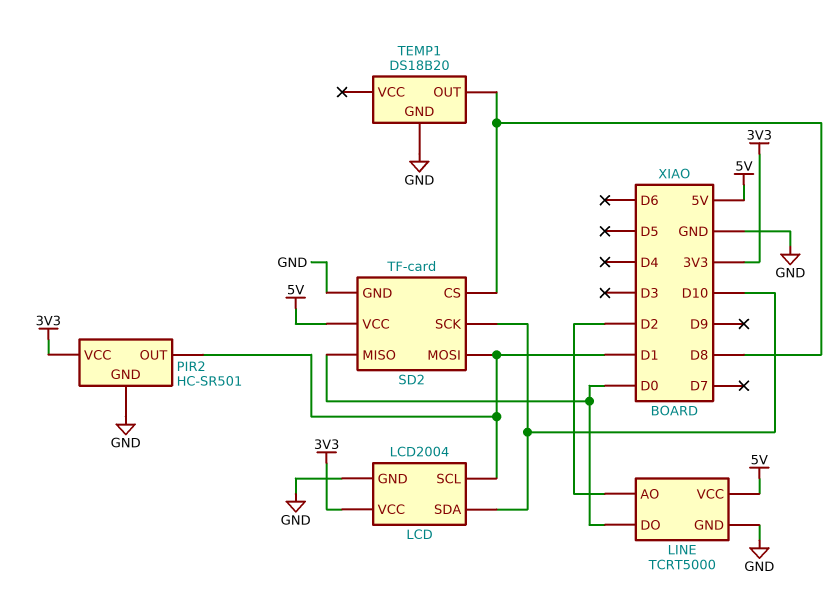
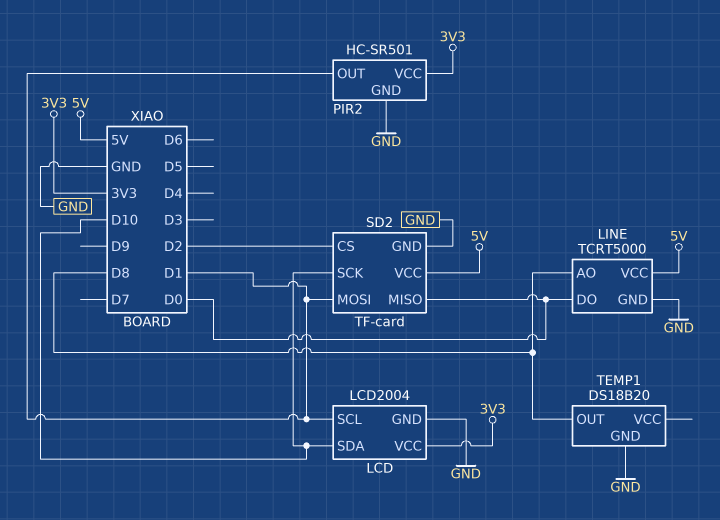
LINE pin AO: D2 -> D8
SD2 pin CS: D8 -> D2

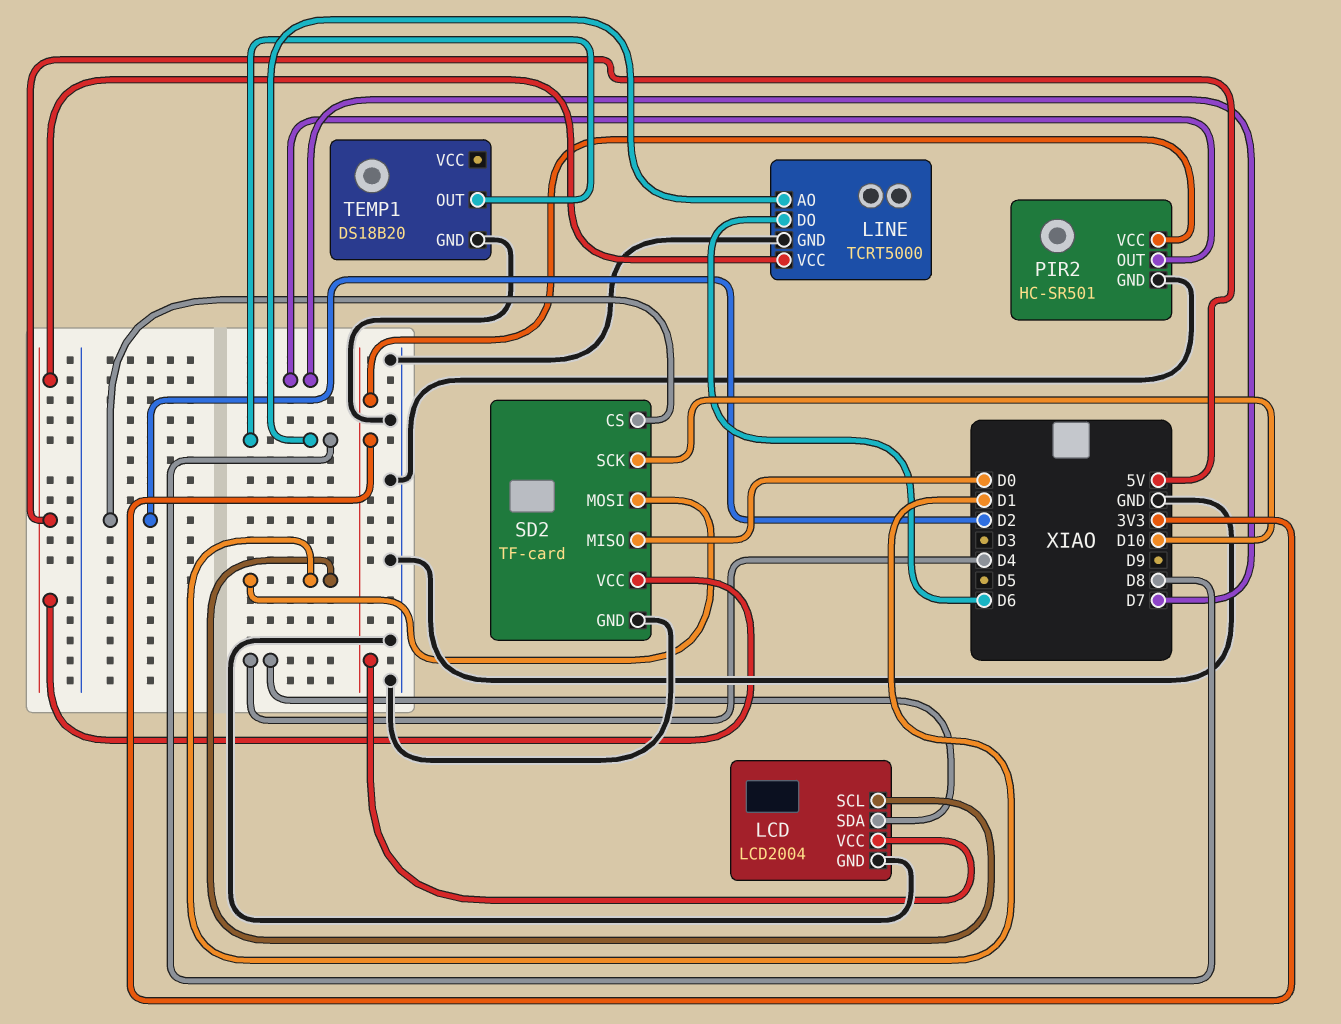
LCD pin SDA: D10 -> D4
LINE pin DO: D0 -> D6
PIR2 pin OUT: D1 -> D7

